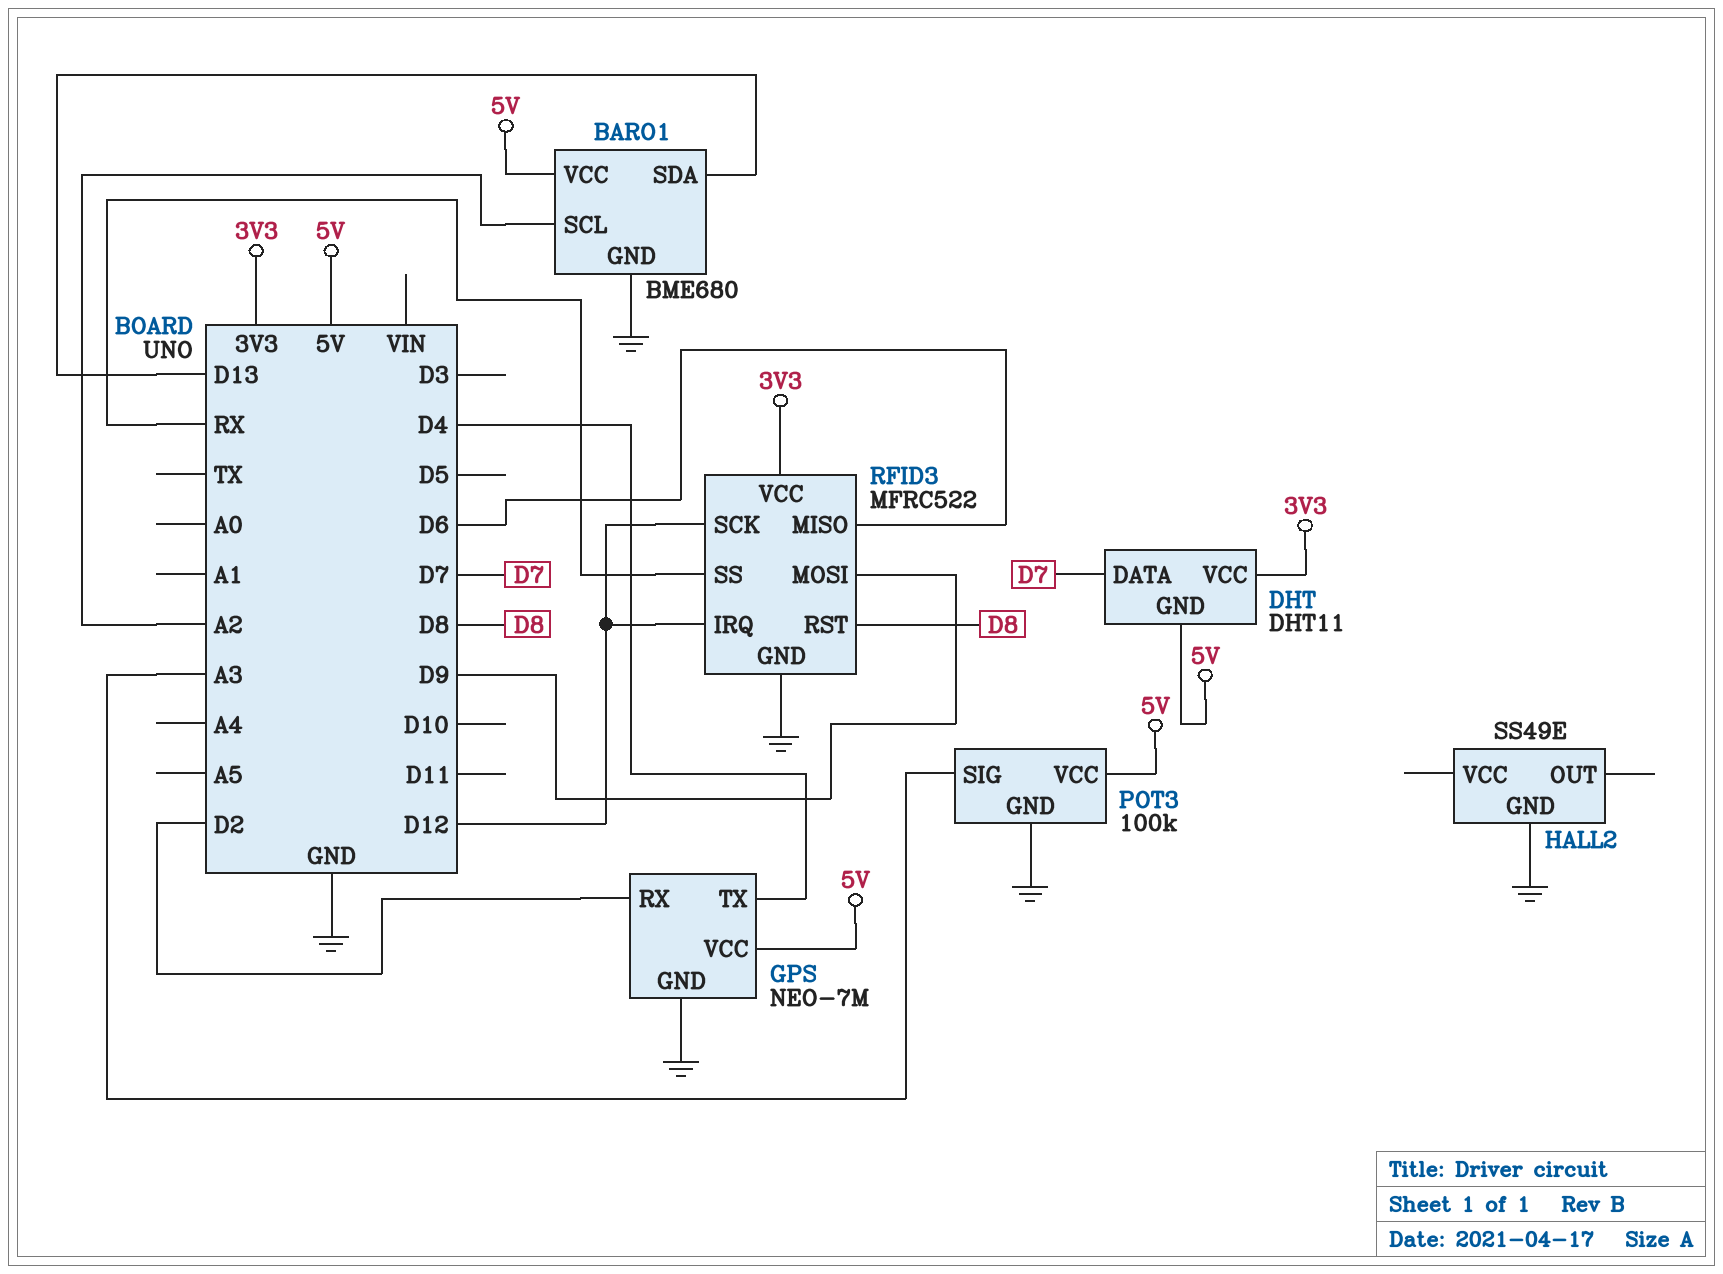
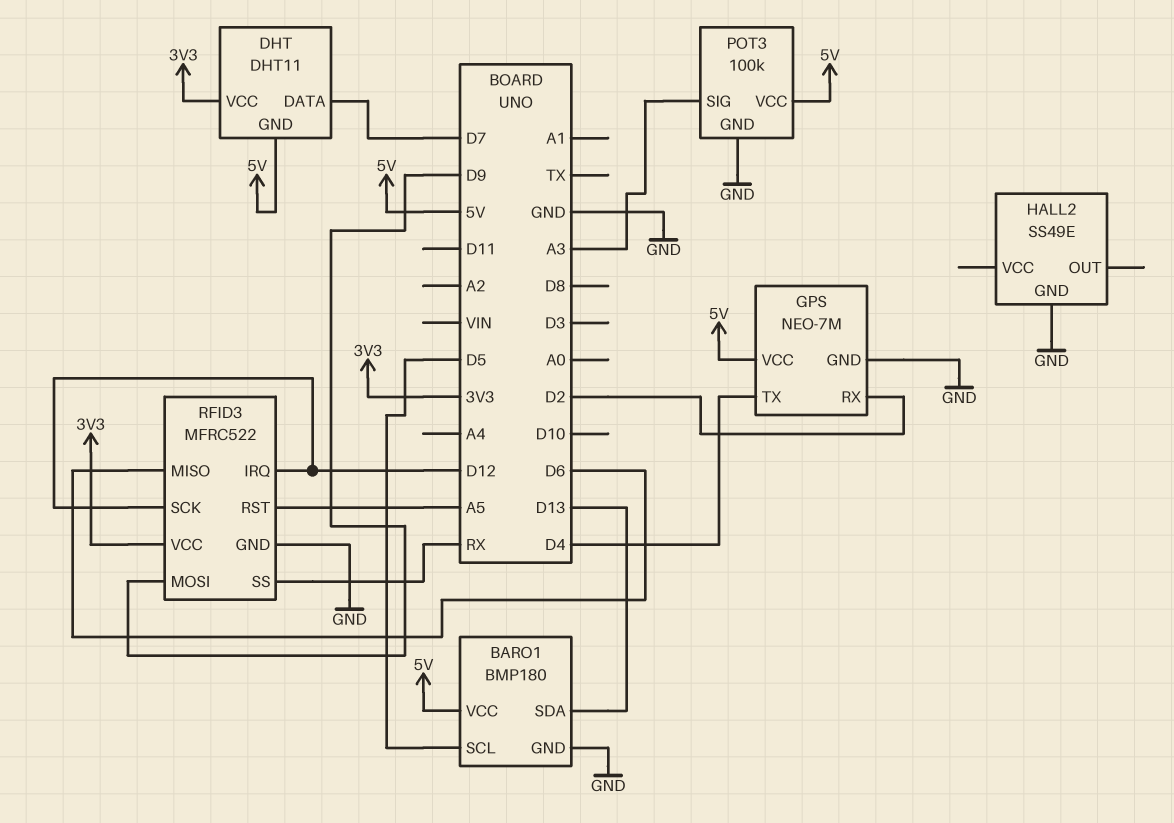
BARO1: BME680 -> BMP180
BARO1 pin SCL: A2 -> D5
RFID3 pin RST: D8 -> A5

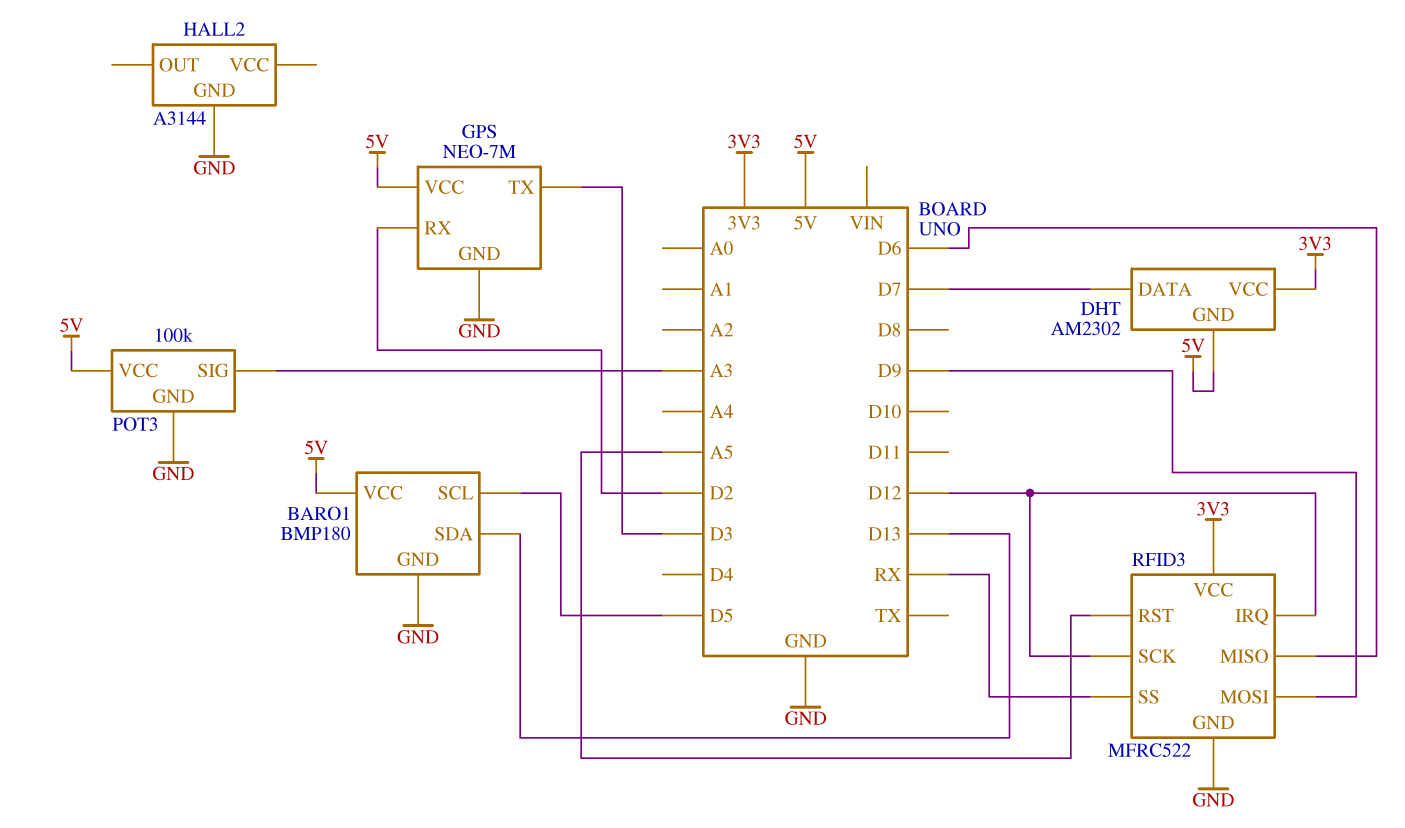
DHT: DHT11 -> AM2302
GPS pin TX: D4 -> D3
HALL2: SS49E -> A3144

